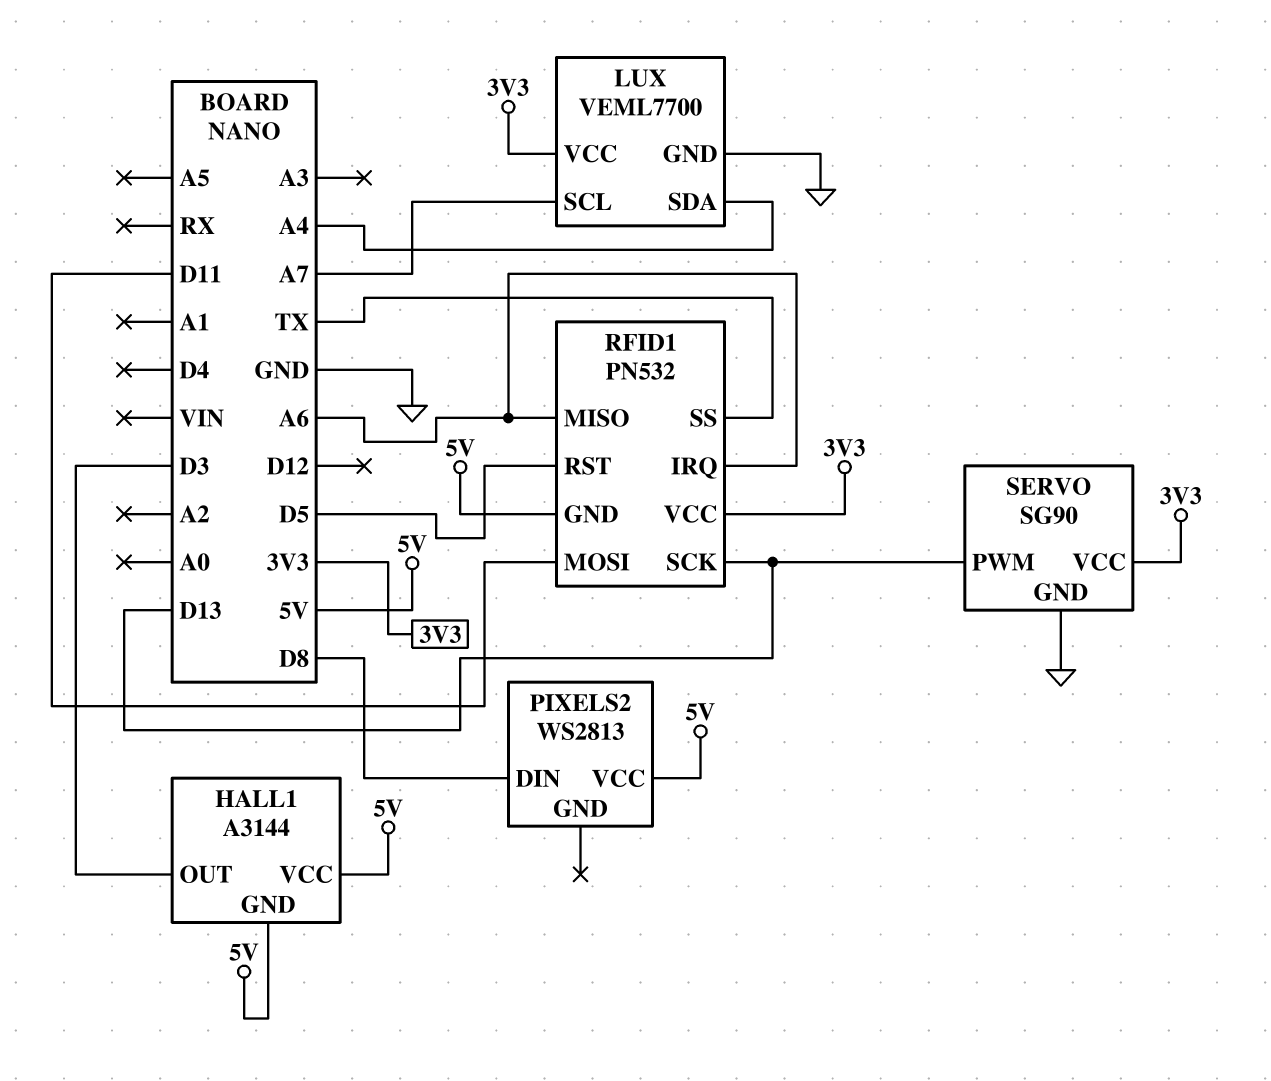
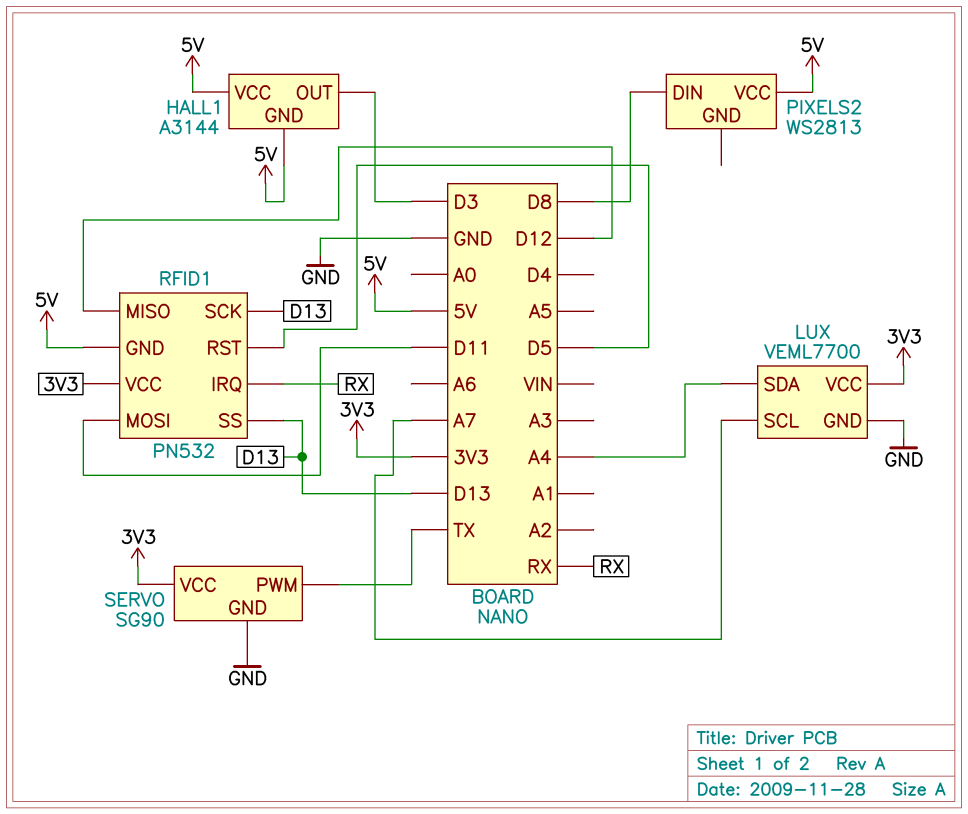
RFID1 pin IRQ: A6 -> RX
RFID1 pin MISO: A6 -> D12
RFID1 pin SS: TX -> D13
SERVO pin PWM: D13 -> TX

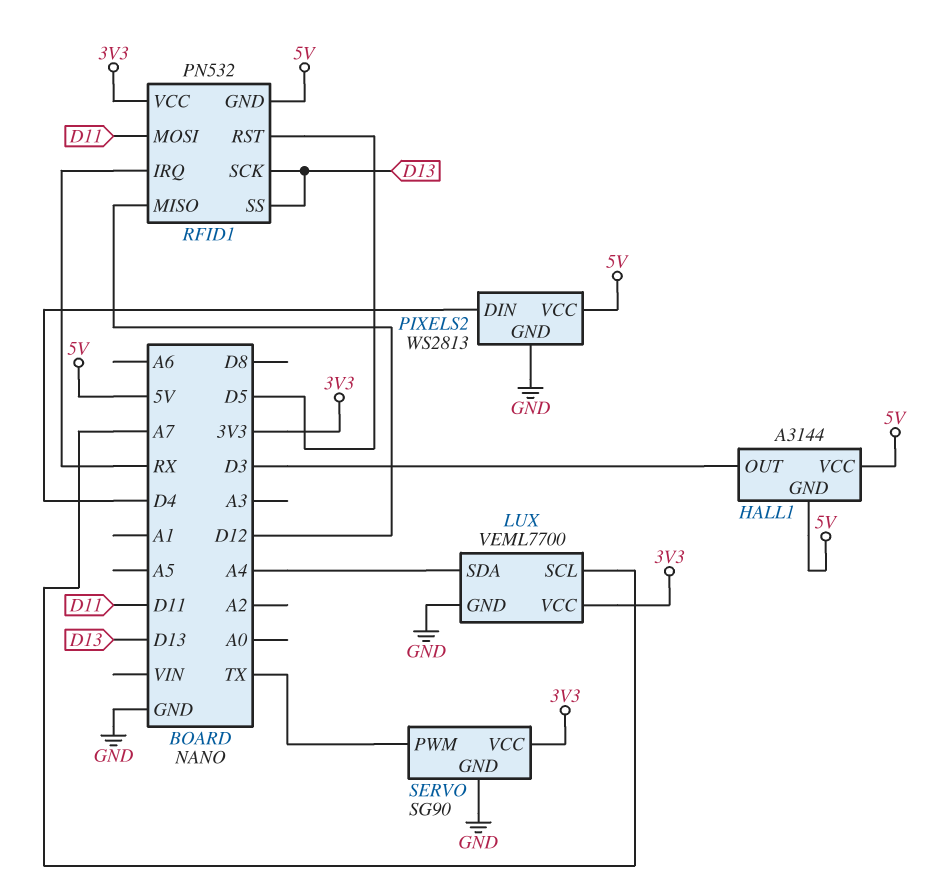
PIXELS2 pin DIN: D8 -> D4
PIXELS2 pin GND: none -> GND

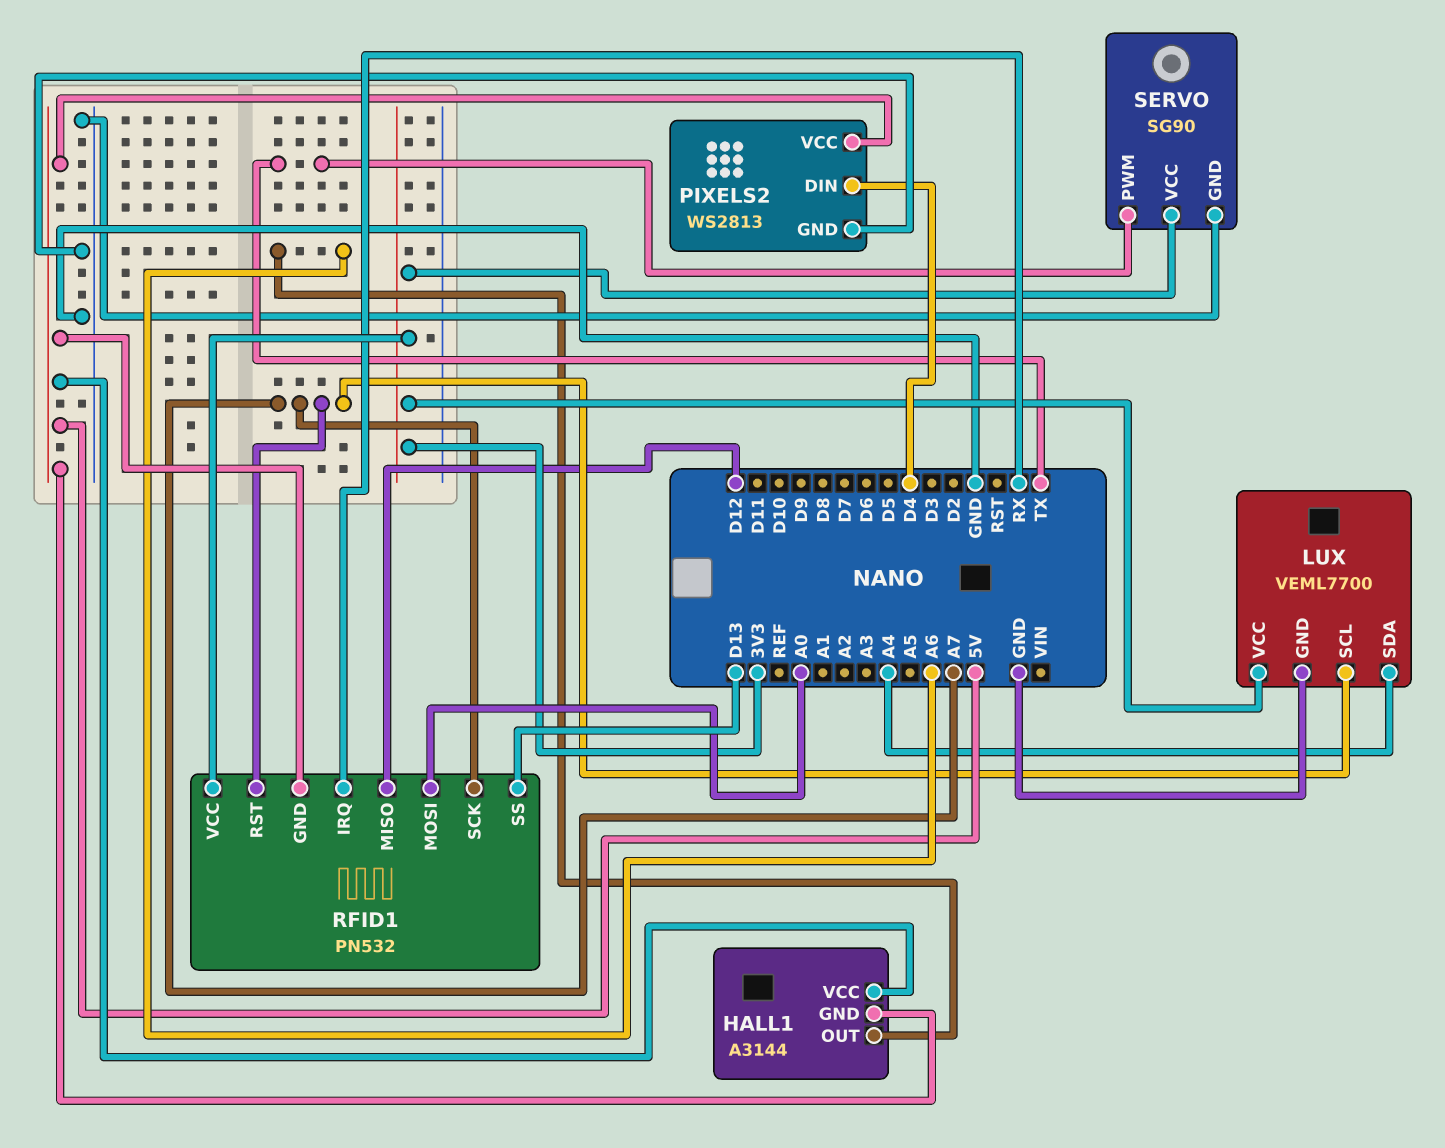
HALL1 pin OUT: D3 -> A6
RFID1 pin MOSI: D11 -> A0
RFID1 pin RST: D5 -> A7
RFID1 pin SCK: D13 -> A7

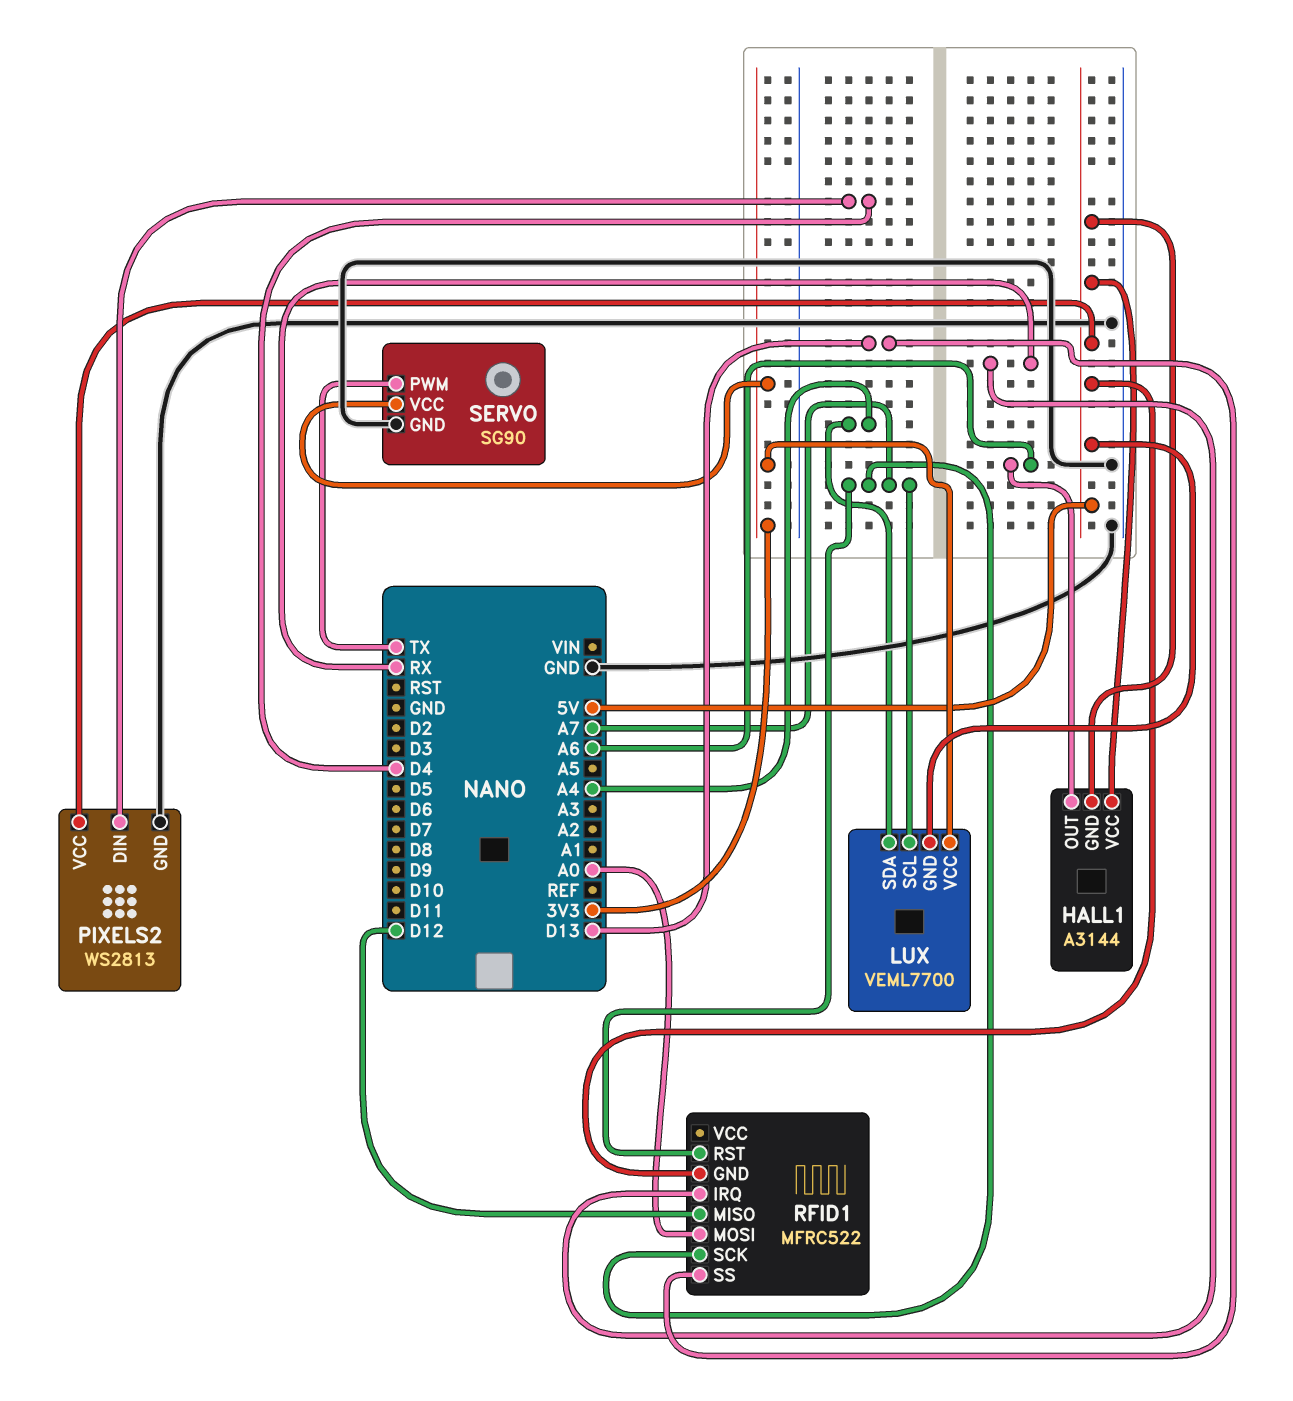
LUX pin GND: GND -> 5V
RFID1: PN532 -> MFRC522
RFID1 pin VCC: 3V3 -> none

